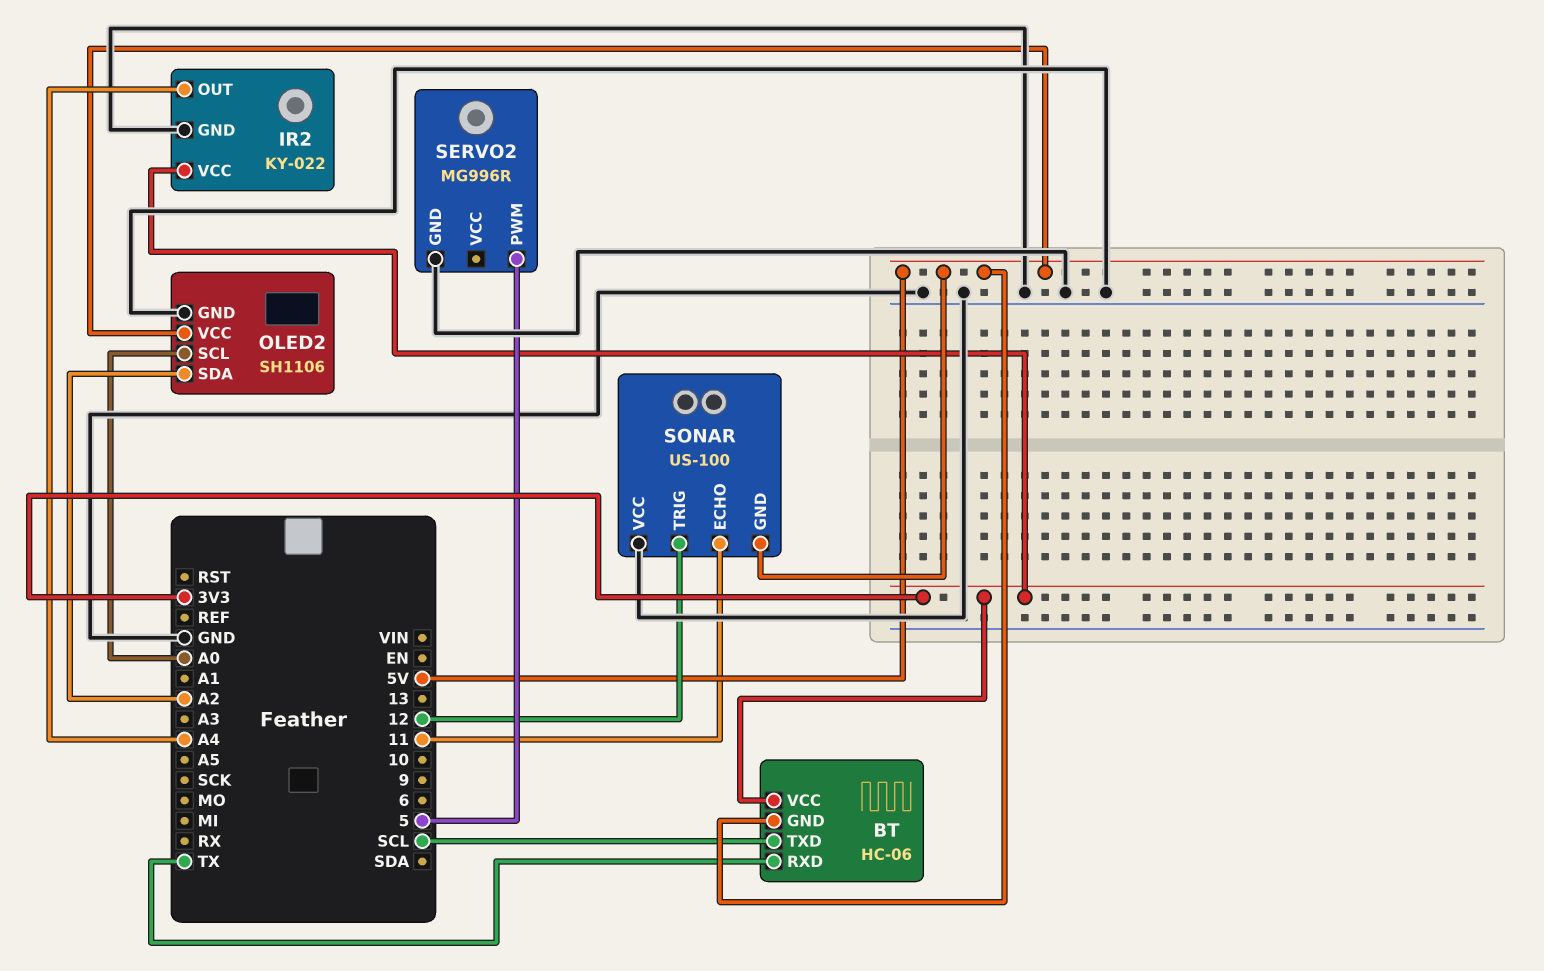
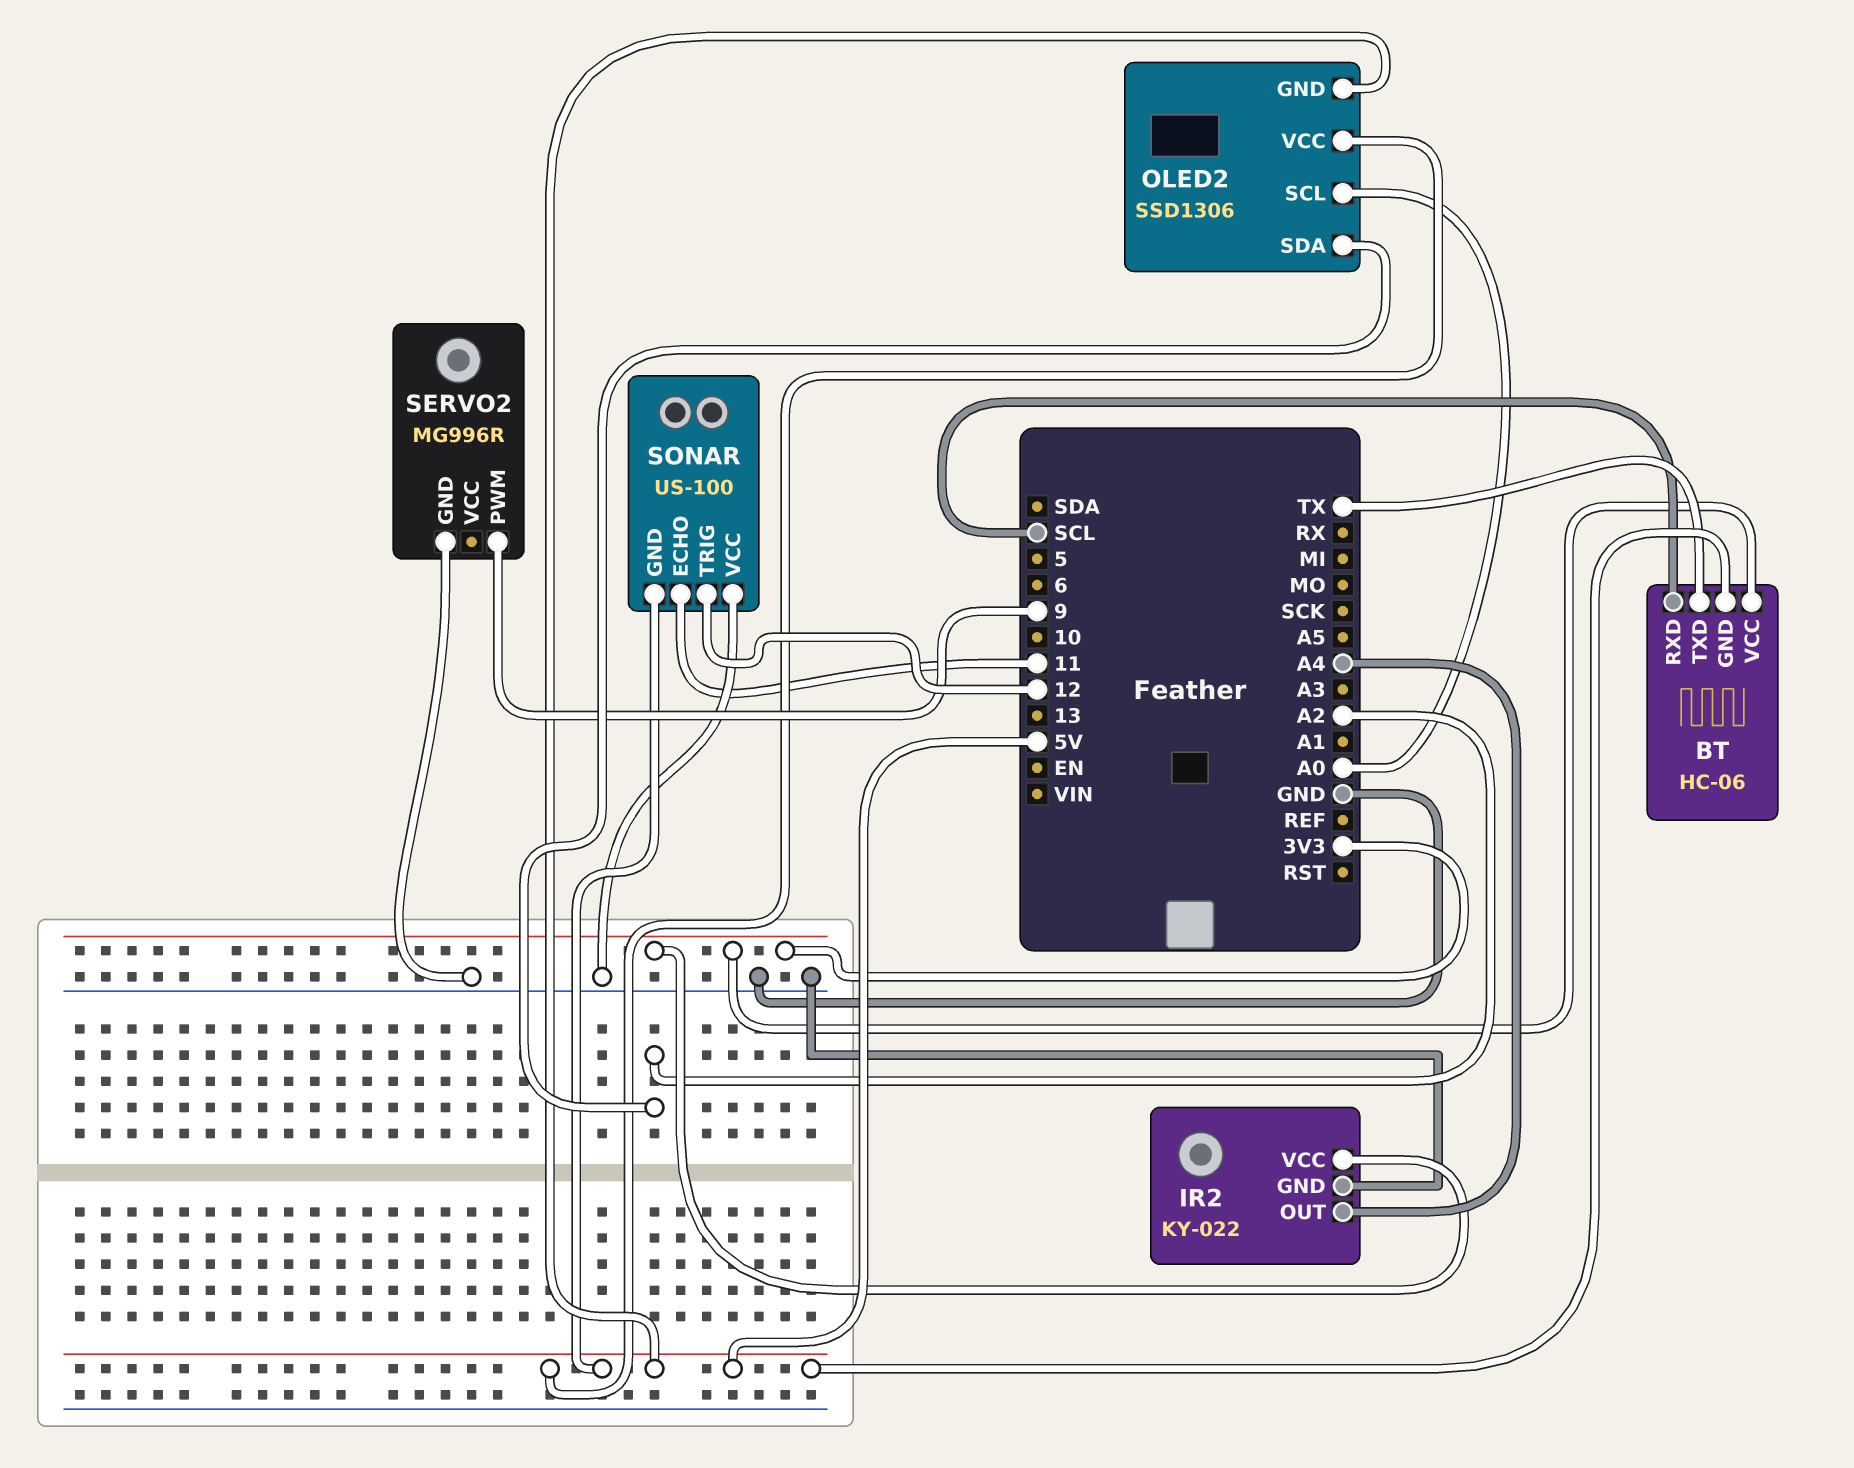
BT pin RXD: TX -> SCL
BT pin TXD: SCL -> TX
OLED2: SH1106 -> SSD1306
OLED2 pin GND: GND -> 5V
SERVO2 pin PWM: 5 -> 9

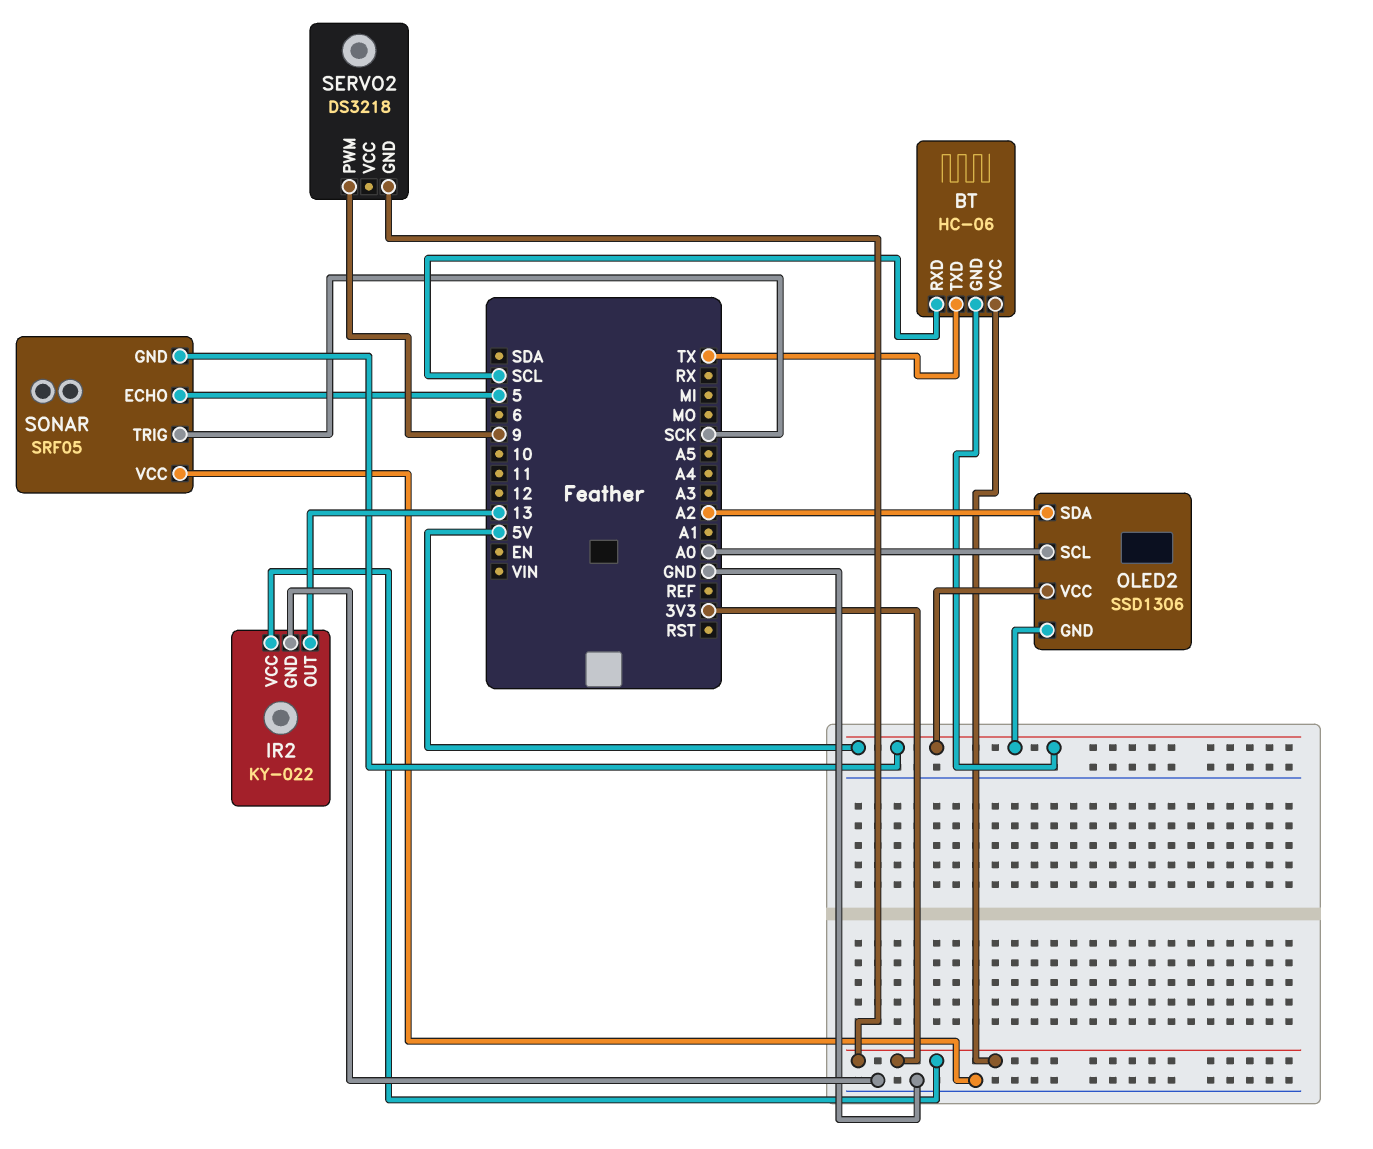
IR2 pin OUT: A4 -> 13
SERVO2: MG996R -> DS3218
SERVO2 pin GND: GND -> 3V3
SONAR: US-100 -> SRF05
SONAR pin ECHO: 11 -> 5
SONAR pin TRIG: 12 -> SCK

